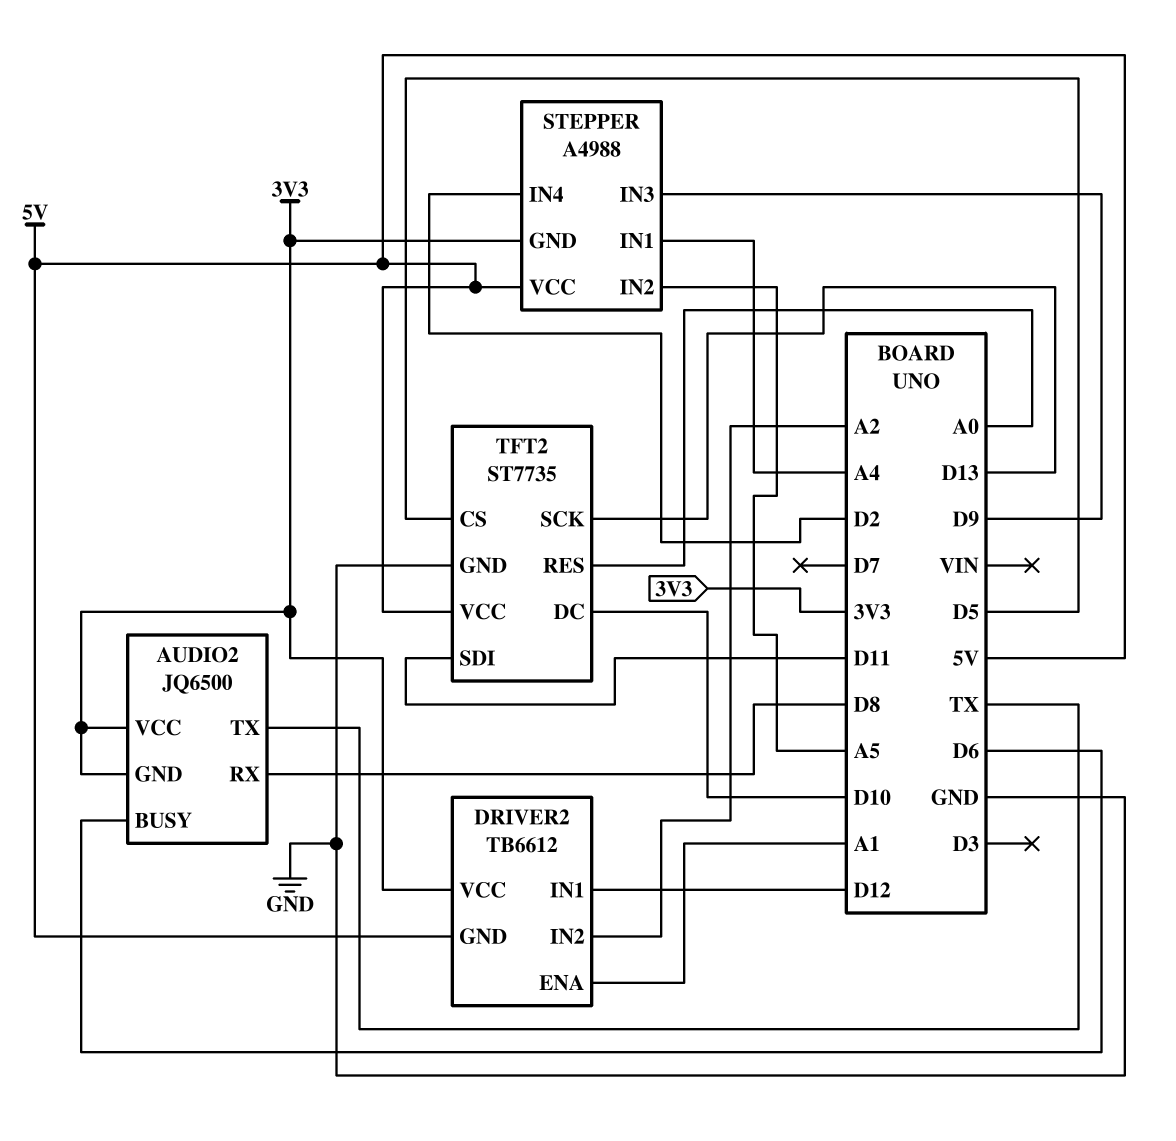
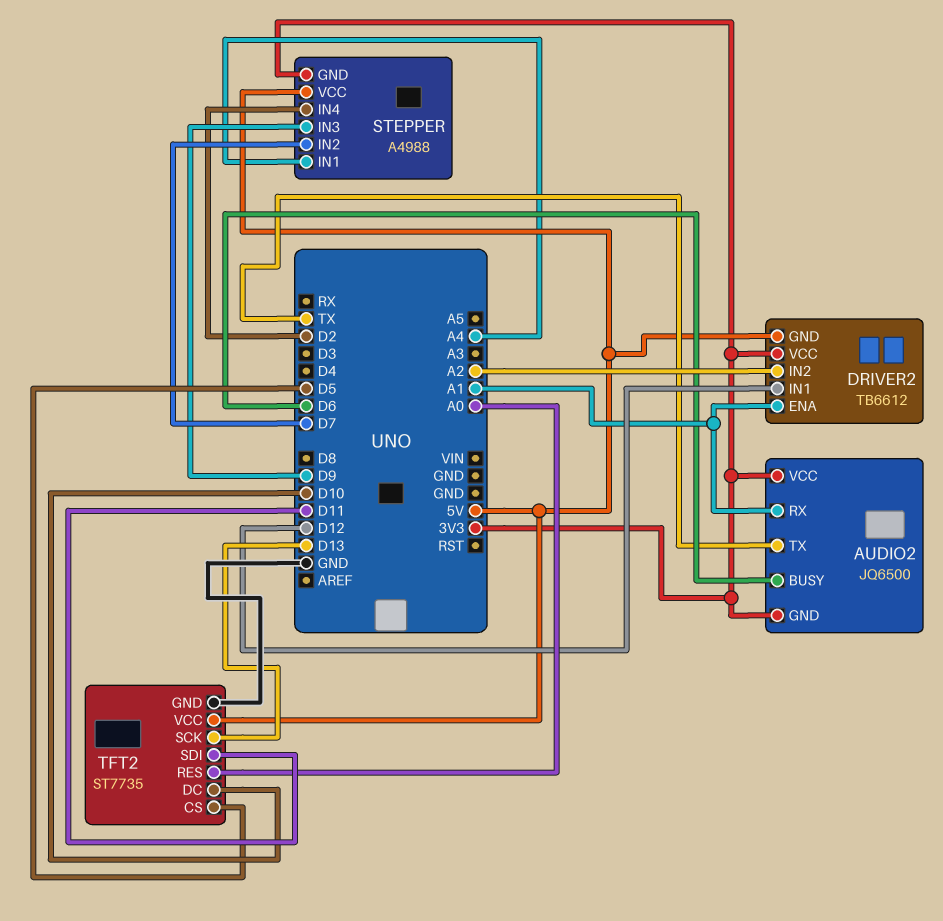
AUDIO2 pin RX: D8 -> A1
STEPPER pin IN2: A5 -> D7

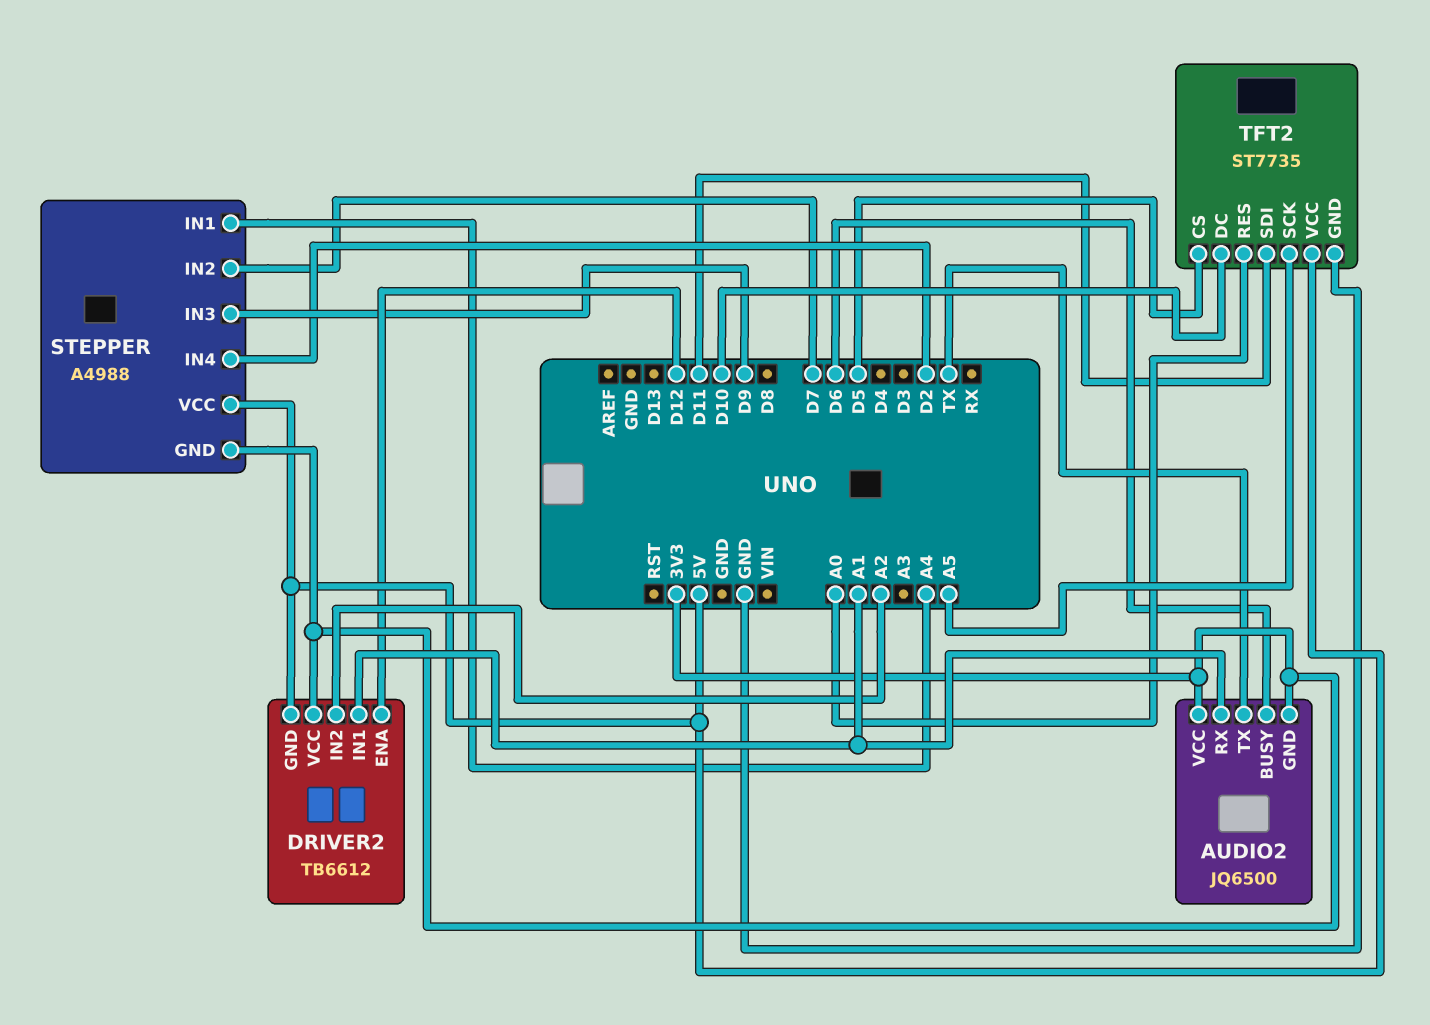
DRIVER2 pin ENA: A1 -> D12
DRIVER2 pin IN1: D12 -> A1
TFT2 pin SCK: D13 -> A5

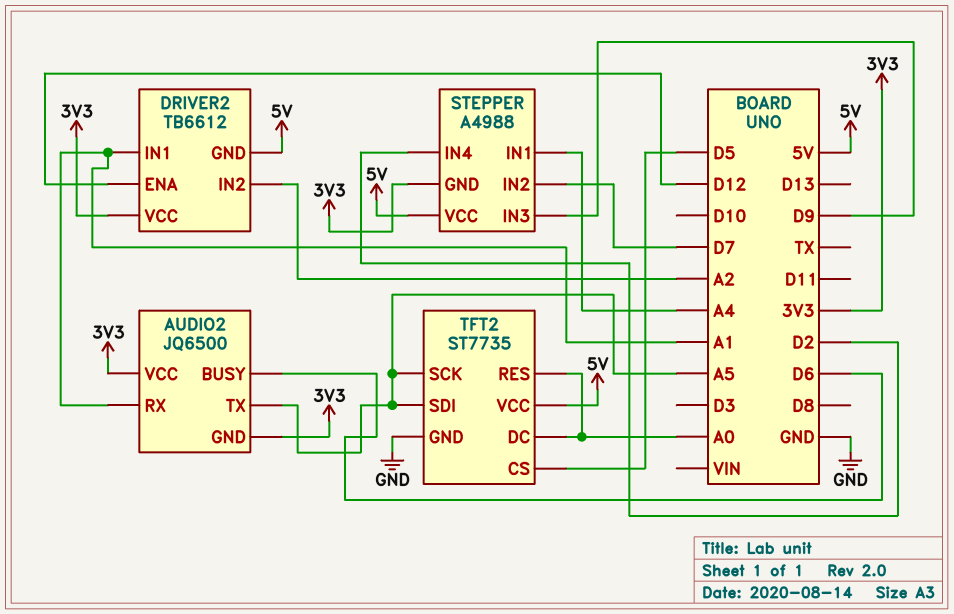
AUDIO2 pin TX: TX -> A5
TFT2 pin DC: D10 -> A0
TFT2 pin SDI: D11 -> A5

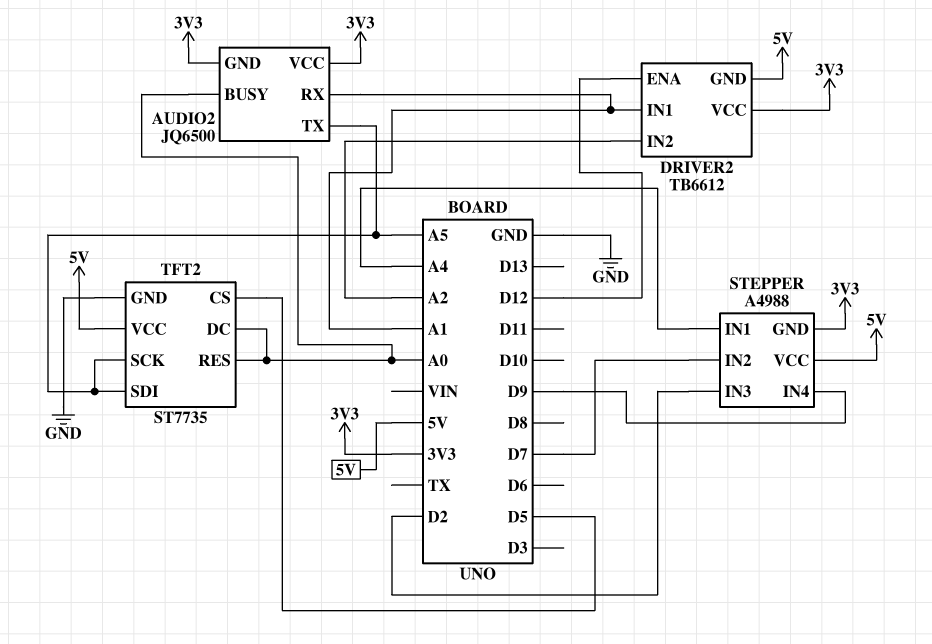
AUDIO2 pin BUSY: D6 -> A0
STEPPER pin IN3: D9 -> D2
STEPPER pin IN4: D2 -> D9

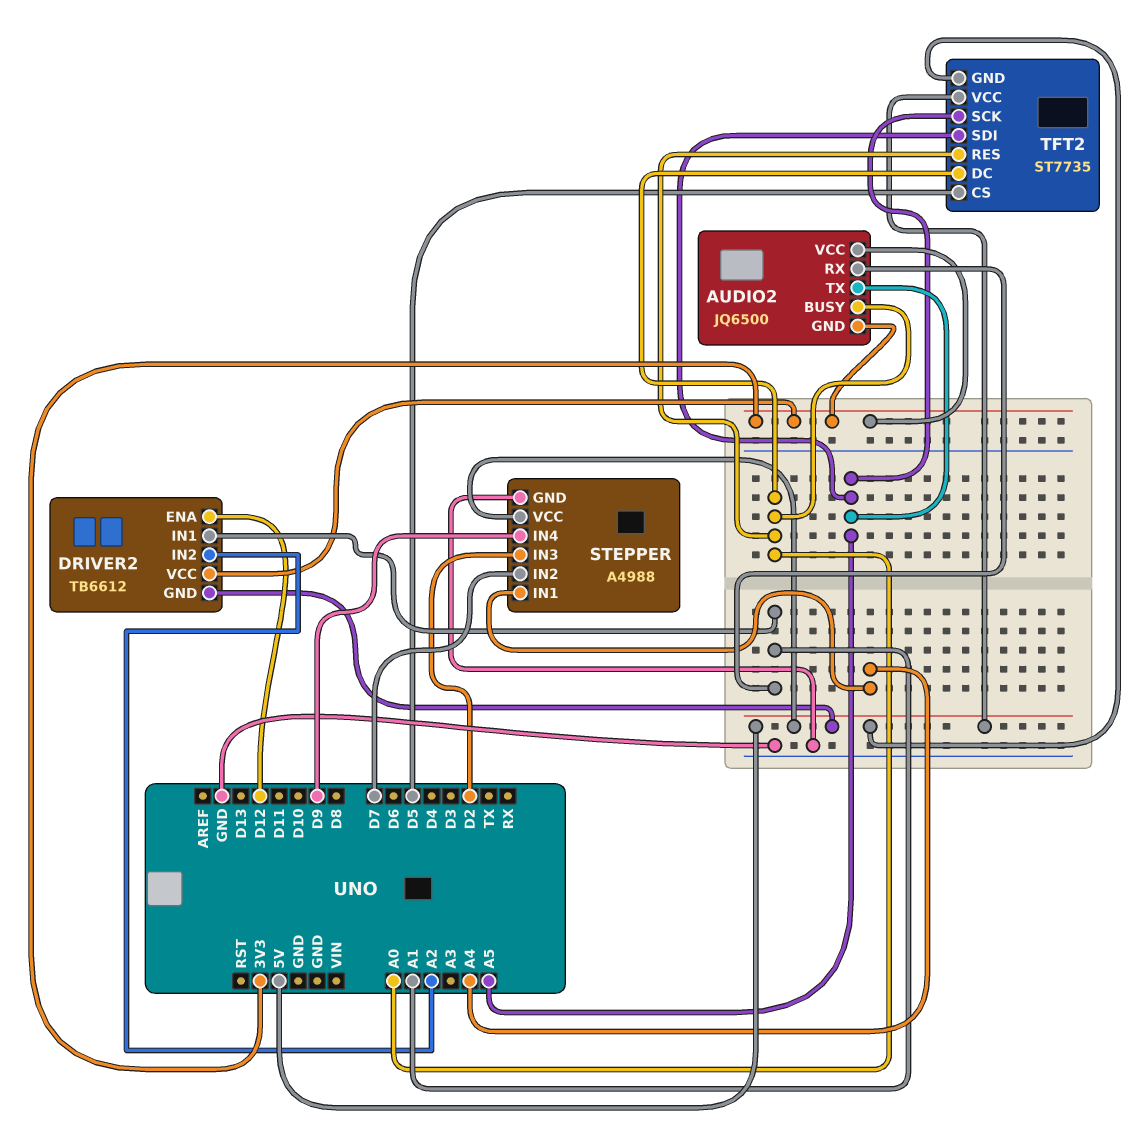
STEPPER pin GND: 3V3 -> GND
TFT2 pin GND: GND -> 5V

